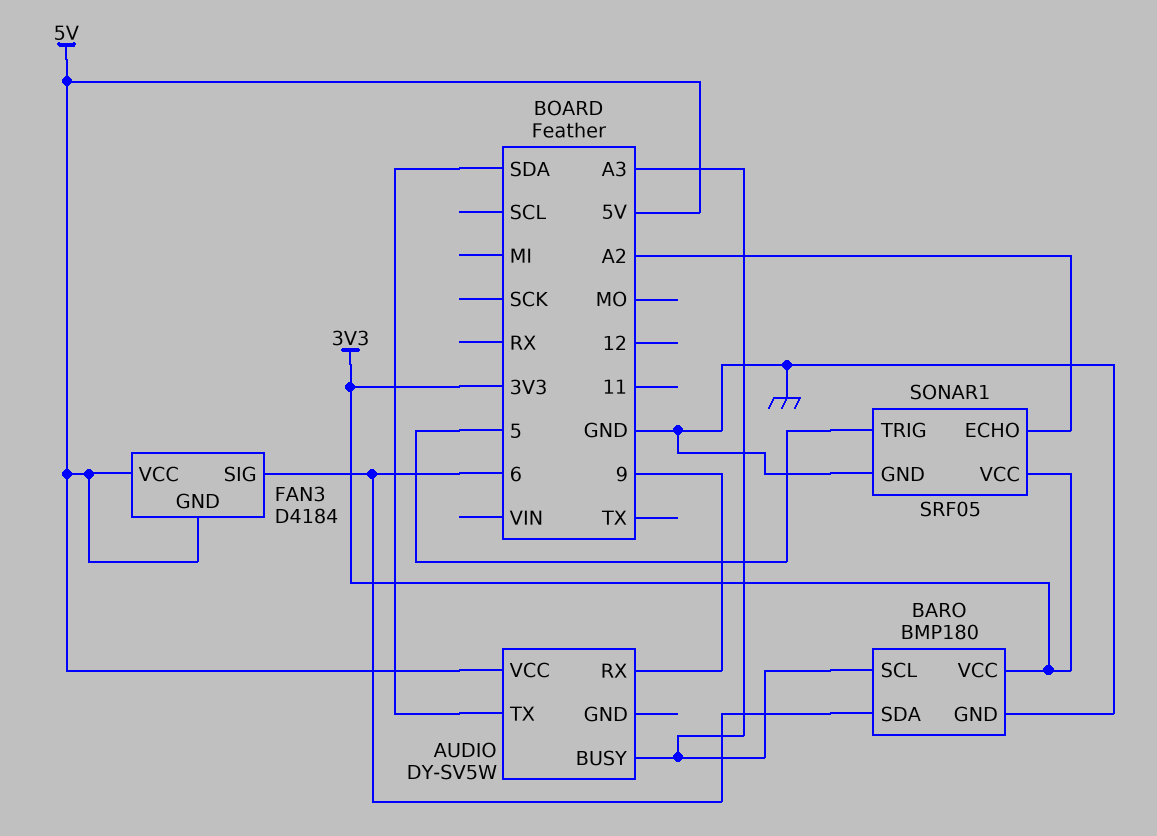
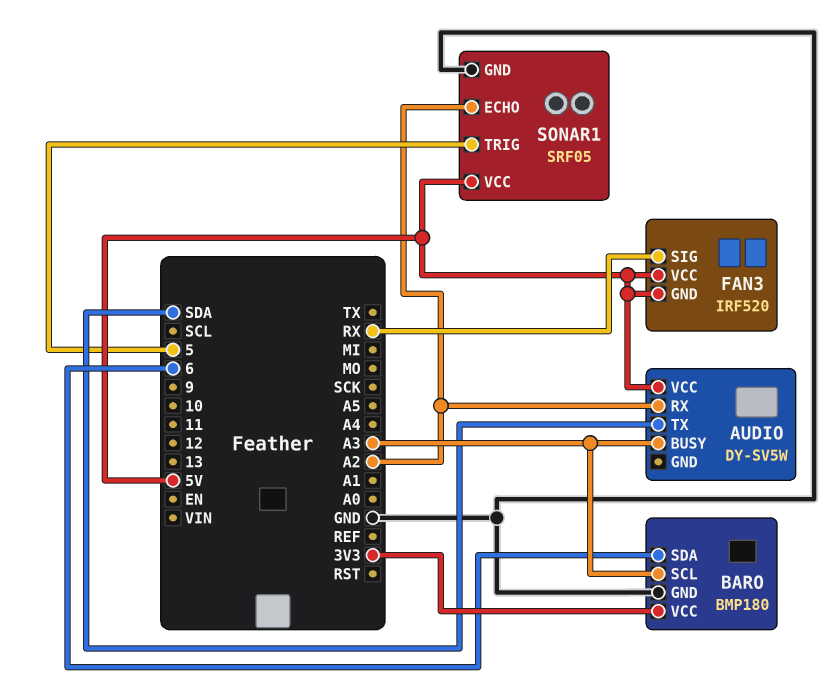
AUDIO pin RX: 9 -> A2
FAN3: D4184 -> IRF520
FAN3 pin SIG: 6 -> RX
SONAR1 pin VCC: 3V3 -> 5V

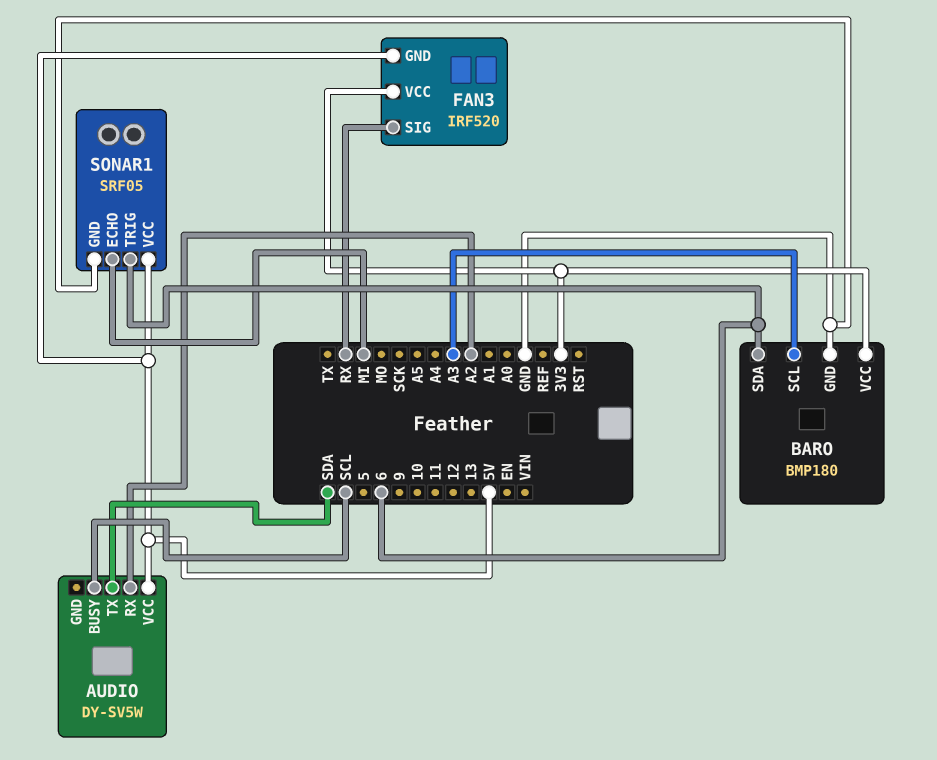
AUDIO pin BUSY: A3 -> SCL
FAN3 pin VCC: 5V -> 3V3
SONAR1 pin ECHO: A2 -> MI
SONAR1 pin TRIG: 5 -> 6

